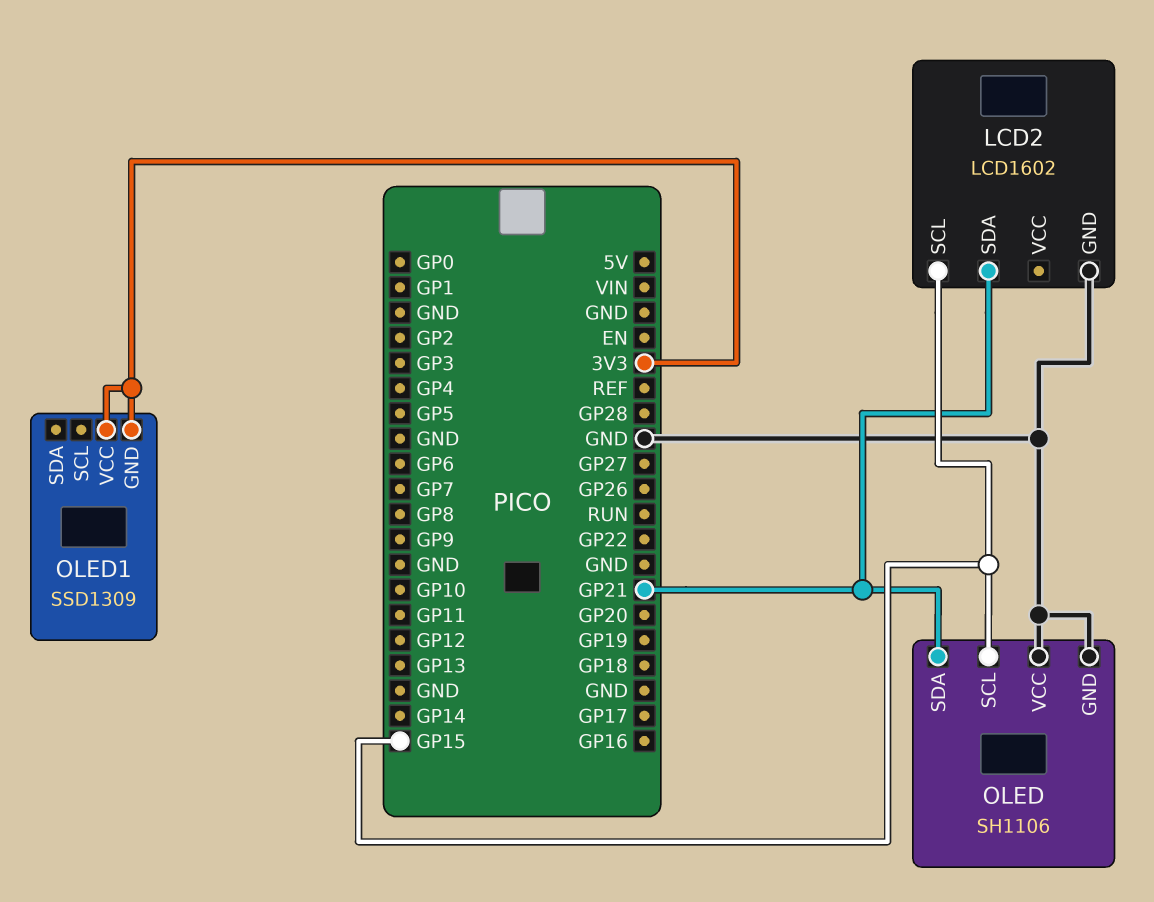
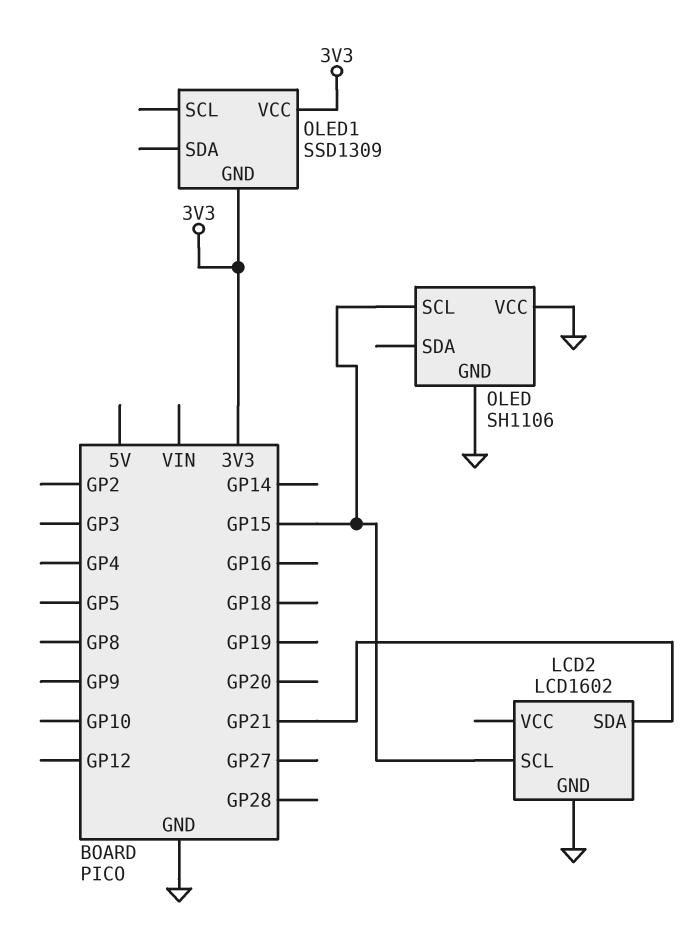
OLED pin SDA: GP21 -> none

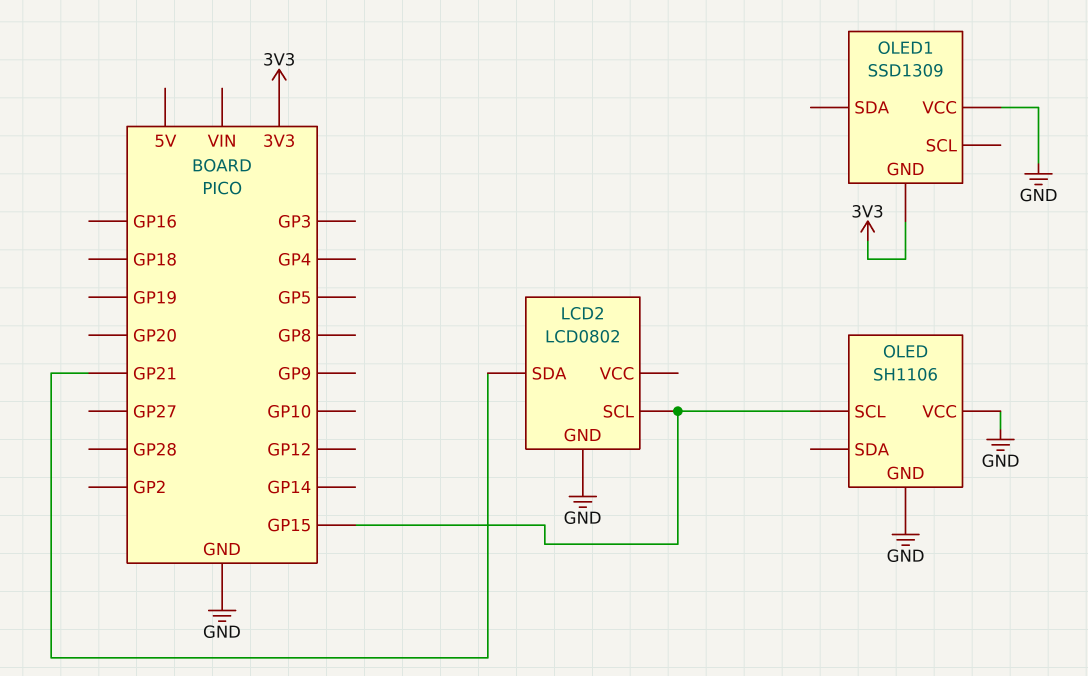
LCD2: LCD1602 -> LCD0802
OLED1 pin VCC: 3V3 -> GND

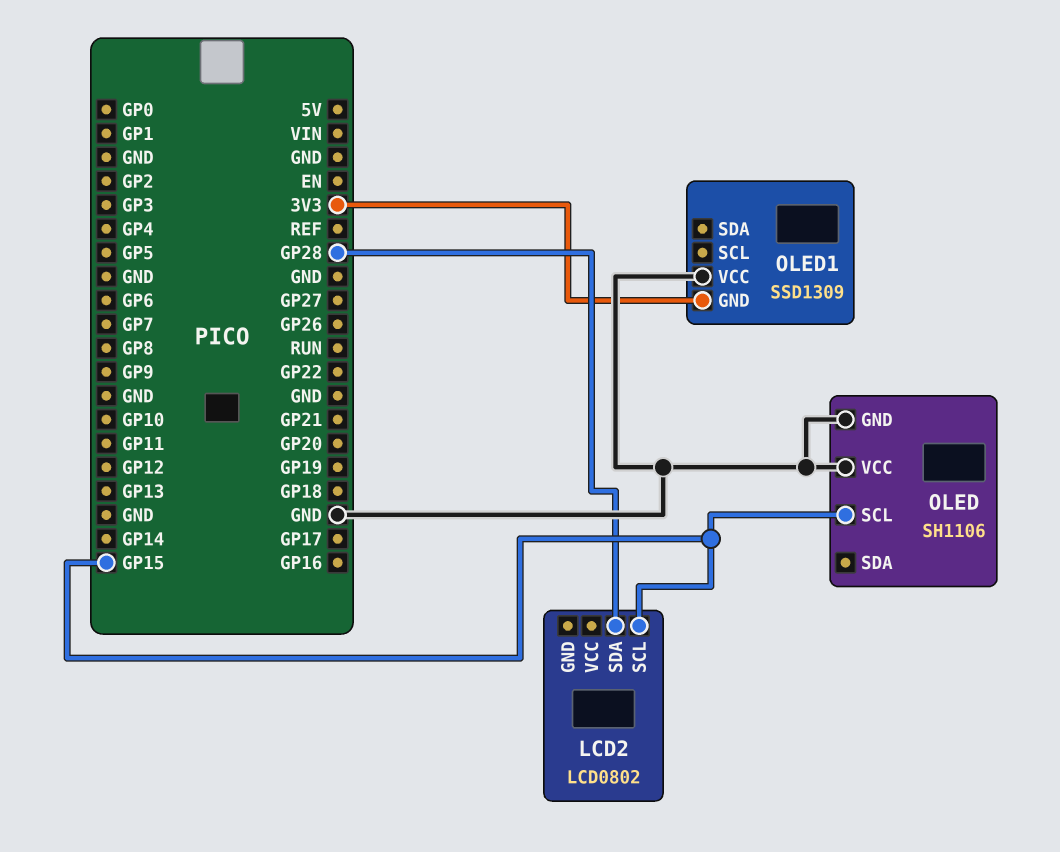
LCD2 pin GND: GND -> none
LCD2 pin SDA: GP21 -> GP28

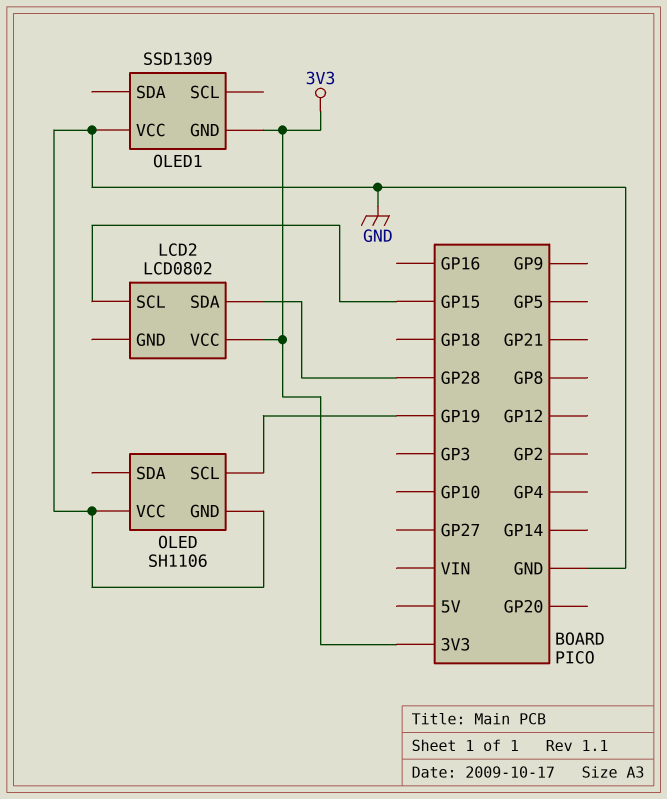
LCD2 pin VCC: none -> 3V3
OLED pin SCL: GP15 -> GP19

